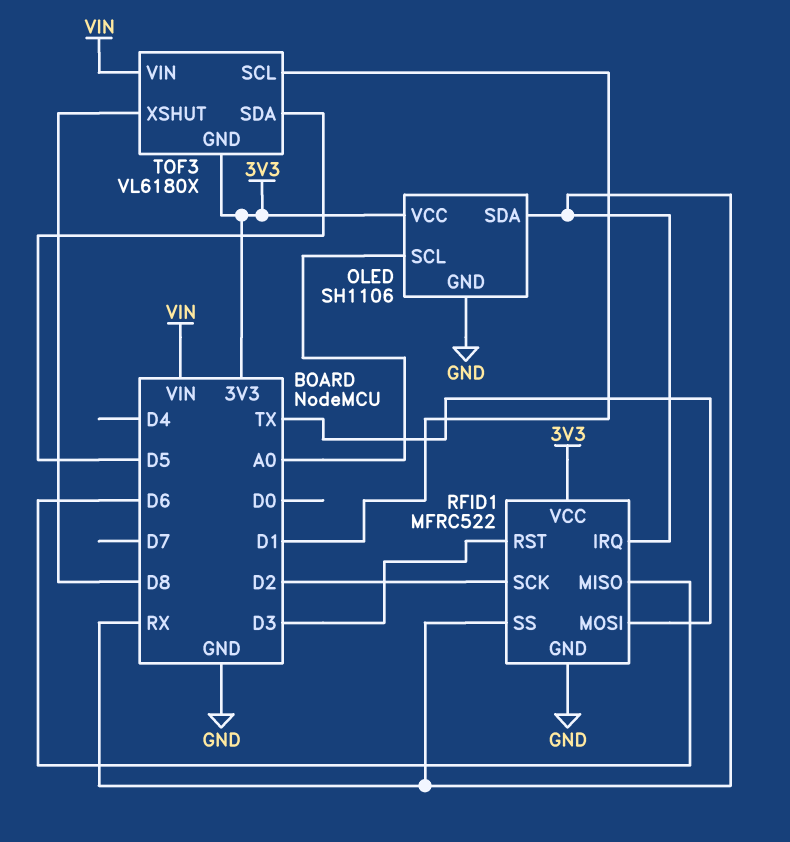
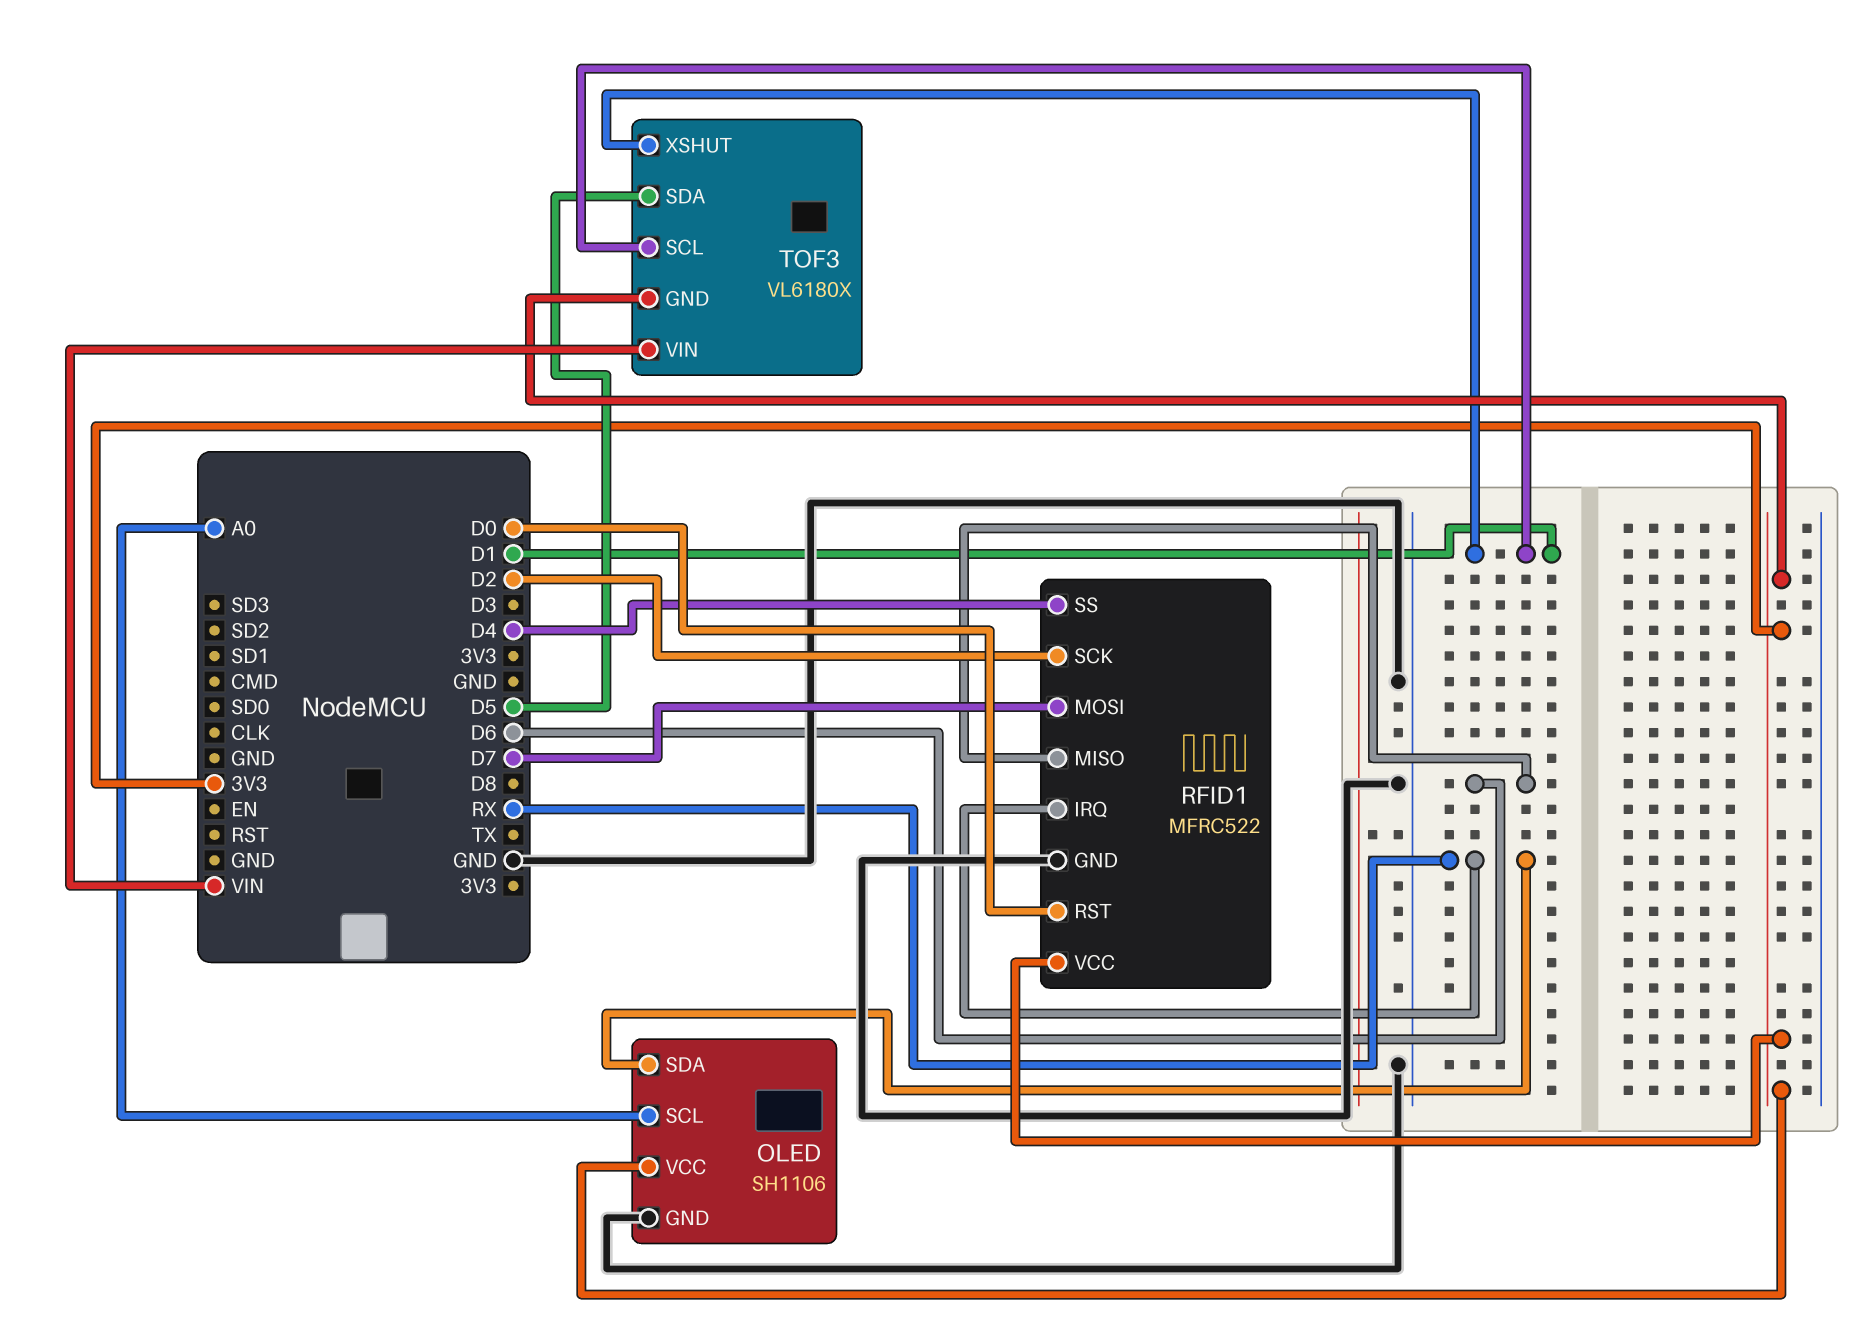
RFID1 pin MOSI: TX -> D7
RFID1 pin RST: D3 -> D0
RFID1 pin SS: RX -> D4
TOF3 pin XSHUT: D8 -> D1

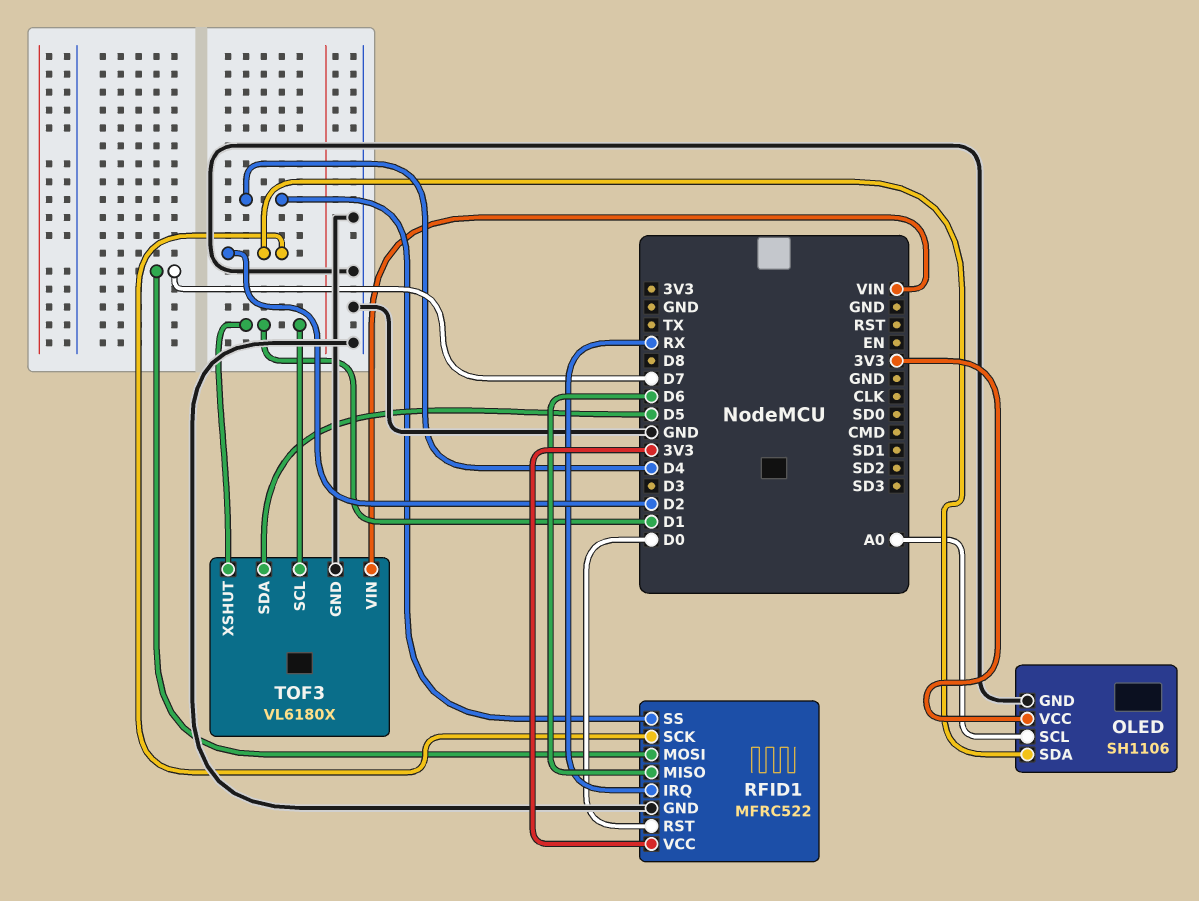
OLED pin SDA: RX -> D2
TOF3 pin GND: 3V3 -> GND

